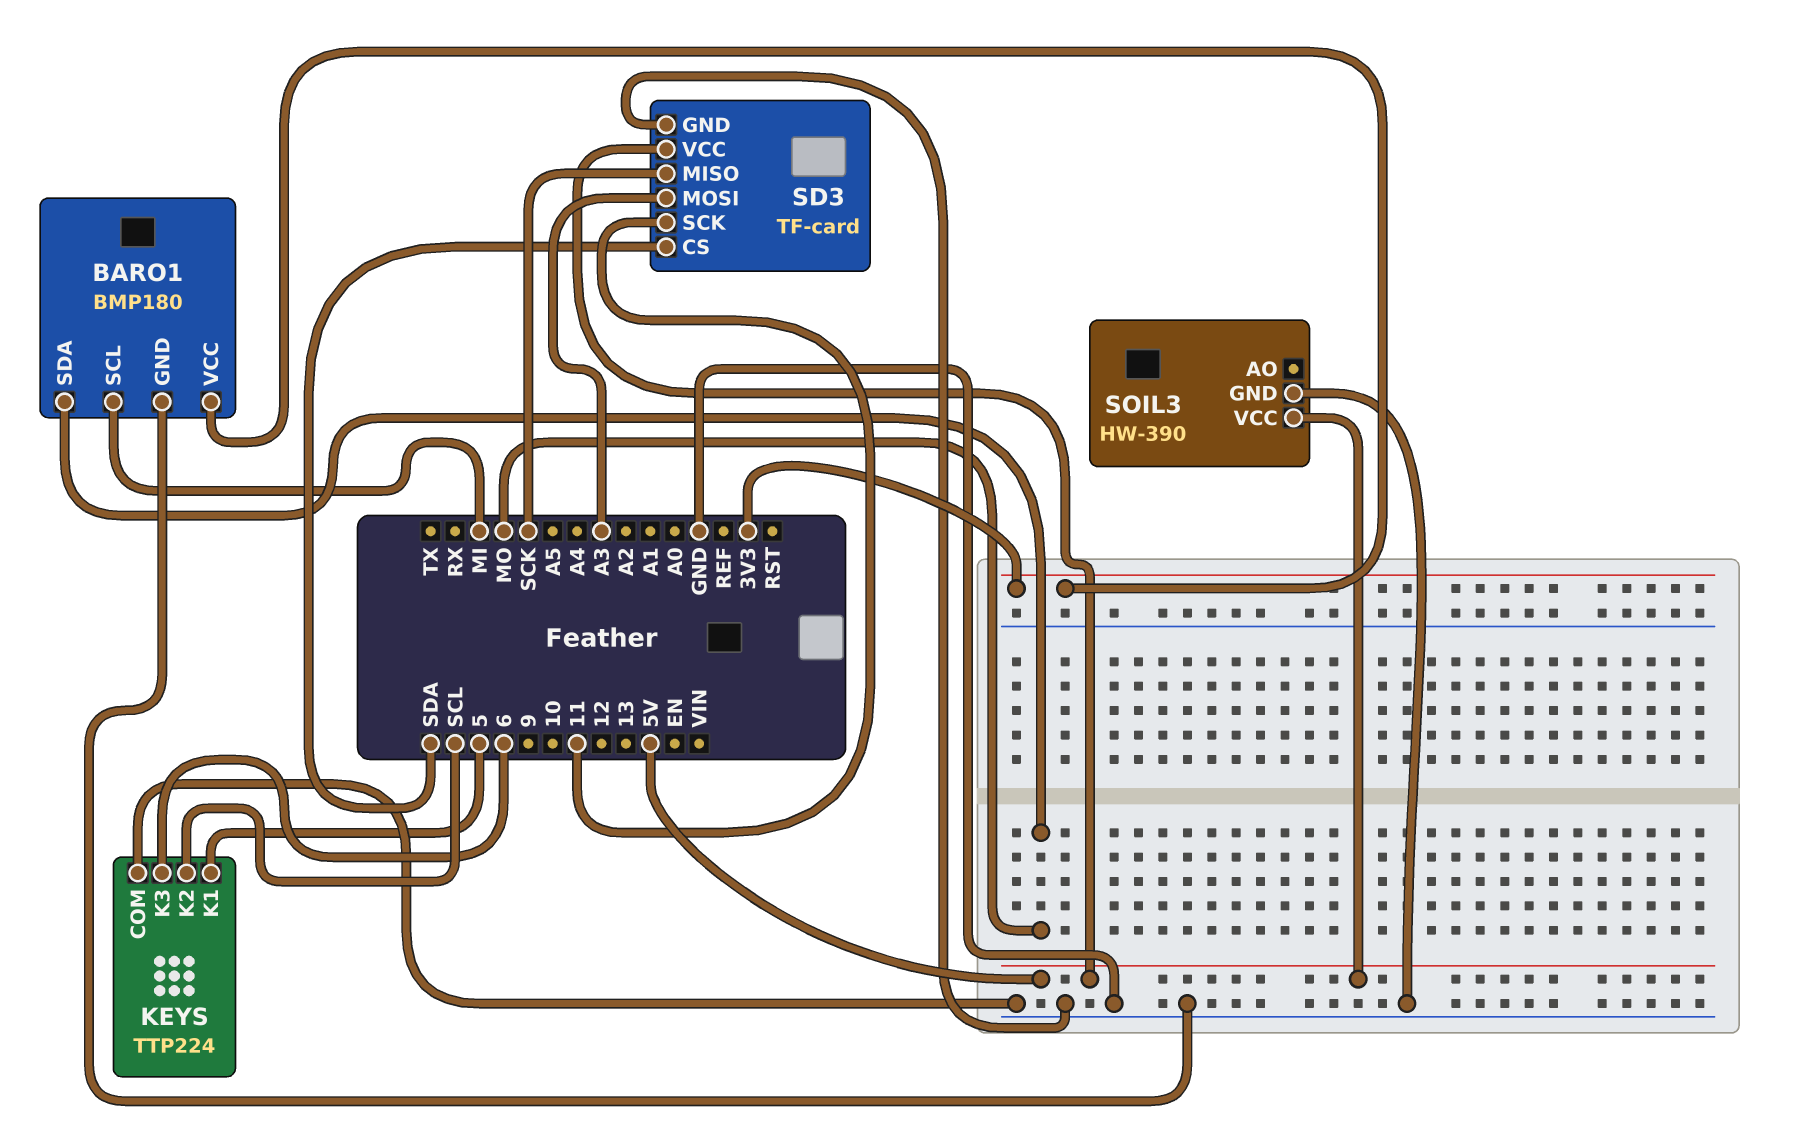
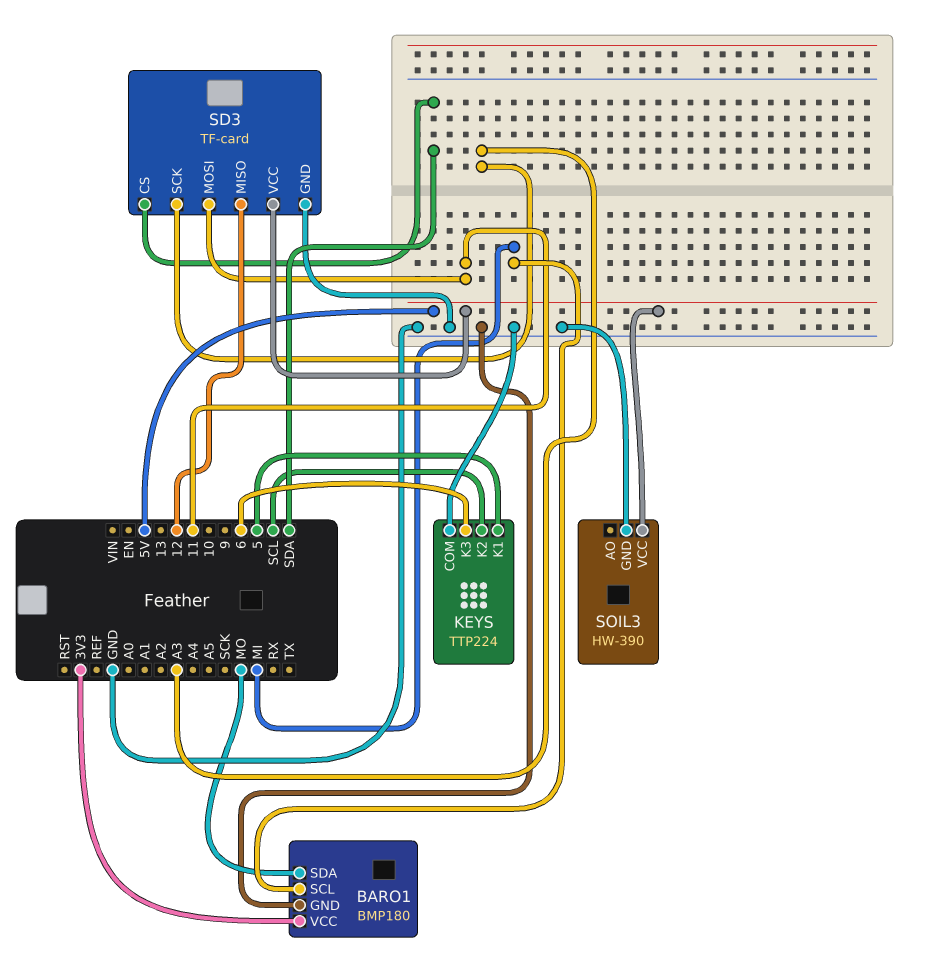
SD3 pin MISO: SCK -> 12
SD3 pin MOSI: A3 -> 11
SD3 pin SCK: 11 -> A3

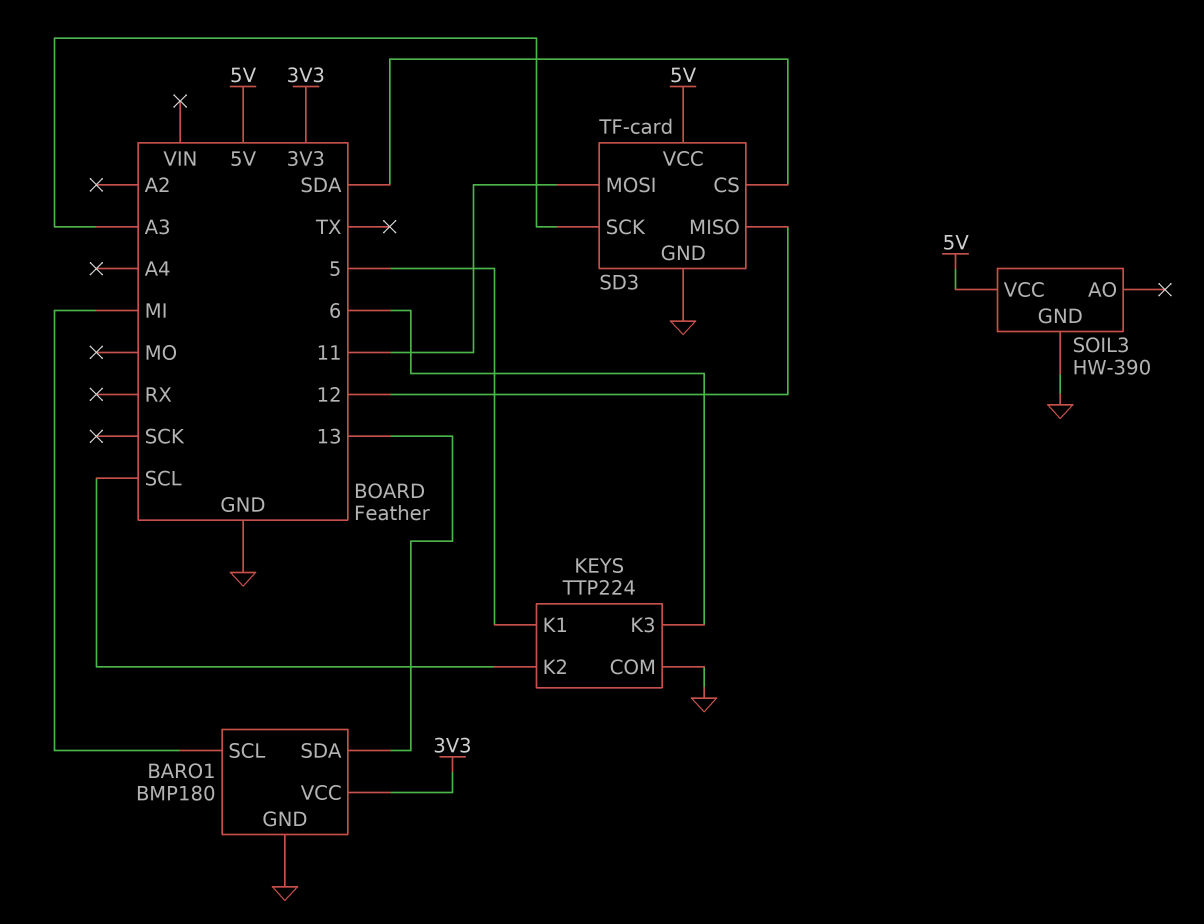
BARO1 pin SDA: MO -> 13

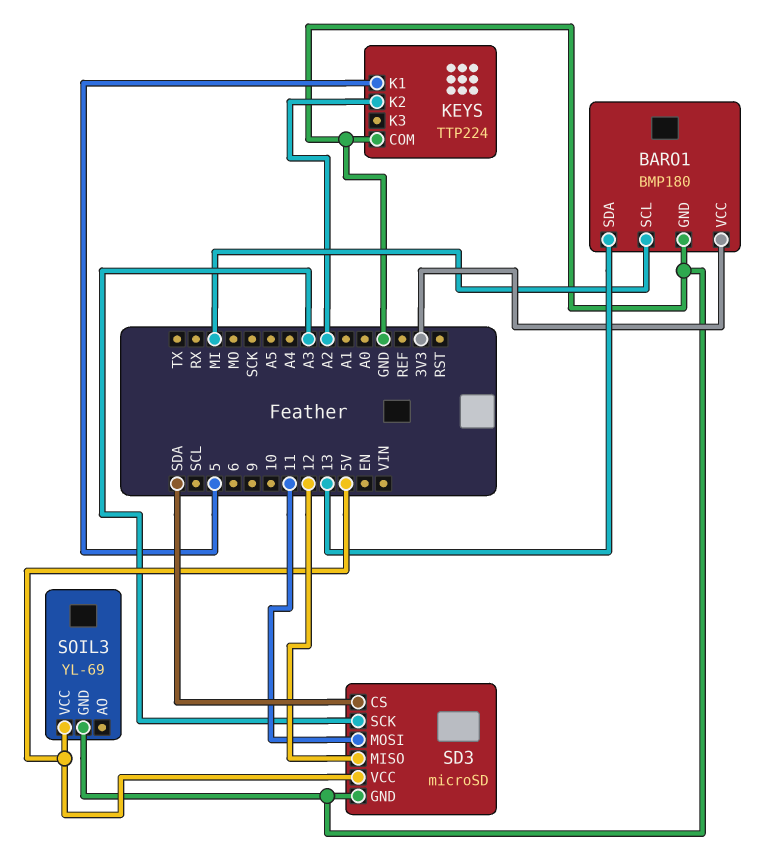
KEYS pin K2: SCL -> A2
KEYS pin K3: 6 -> none
SD3: TF-card -> microSD
SOIL3: HW-390 -> YL-69

